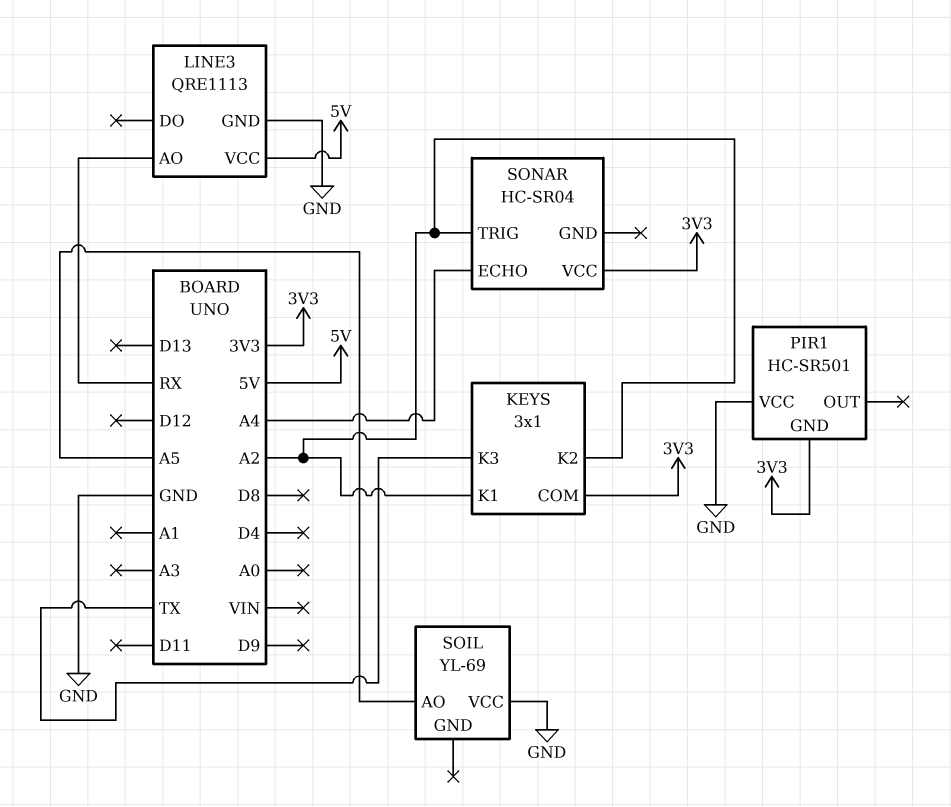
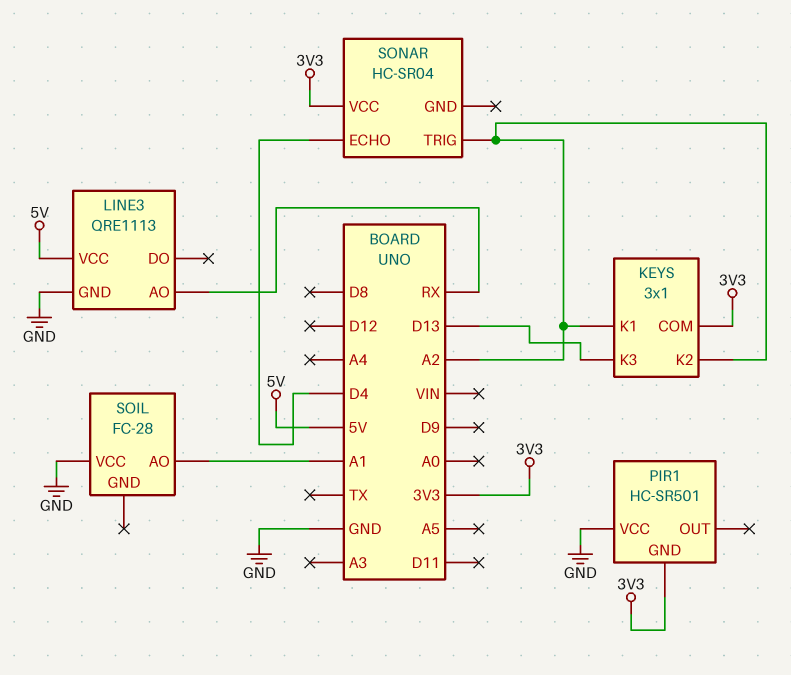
KEYS pin K3: TX -> D13
SOIL: YL-69 -> FC-28
SOIL pin AO: A5 -> A1
SONAR pin ECHO: A4 -> D4

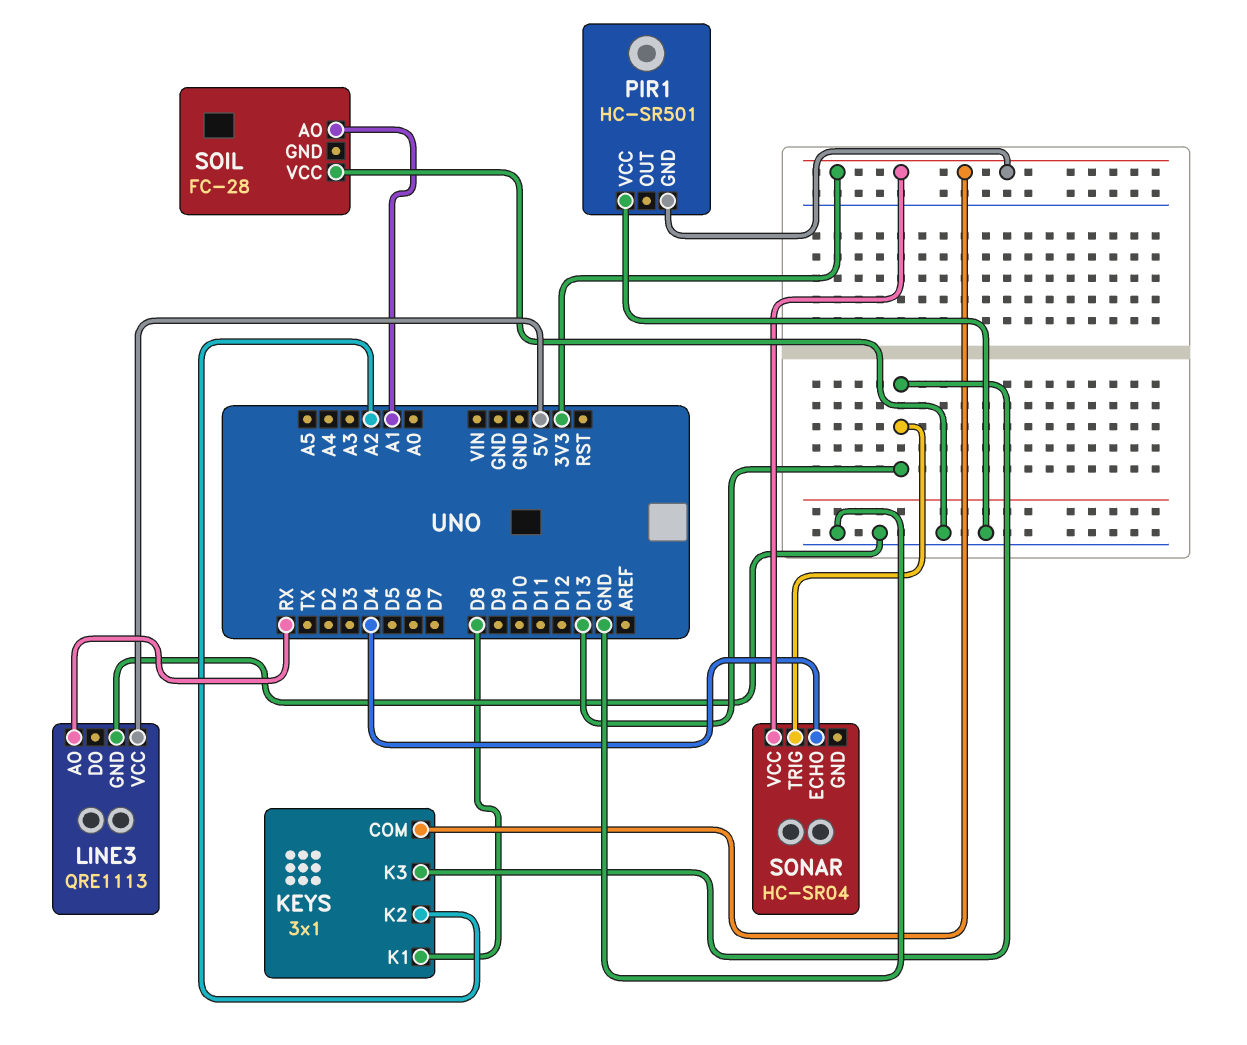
KEYS pin K1: A2 -> D8
SONAR pin TRIG: A2 -> D13

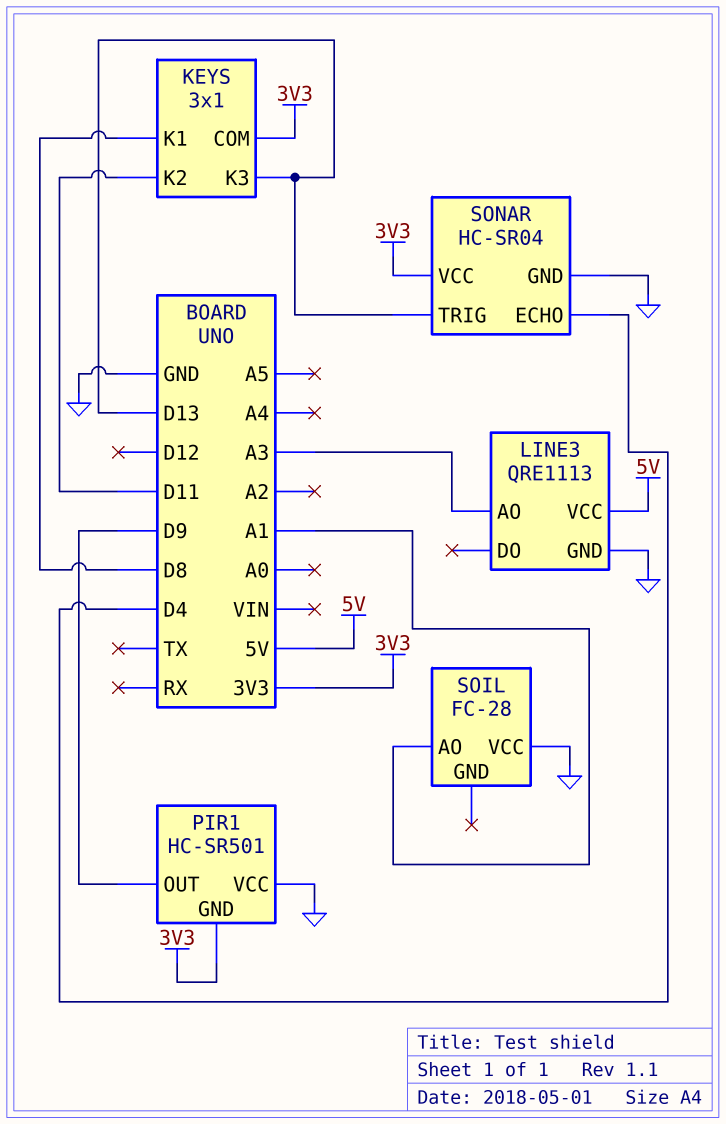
KEYS pin K2: A2 -> D11
LINE3 pin AO: RX -> A3
PIR1 pin OUT: none -> D9
SONAR pin GND: none -> GND

